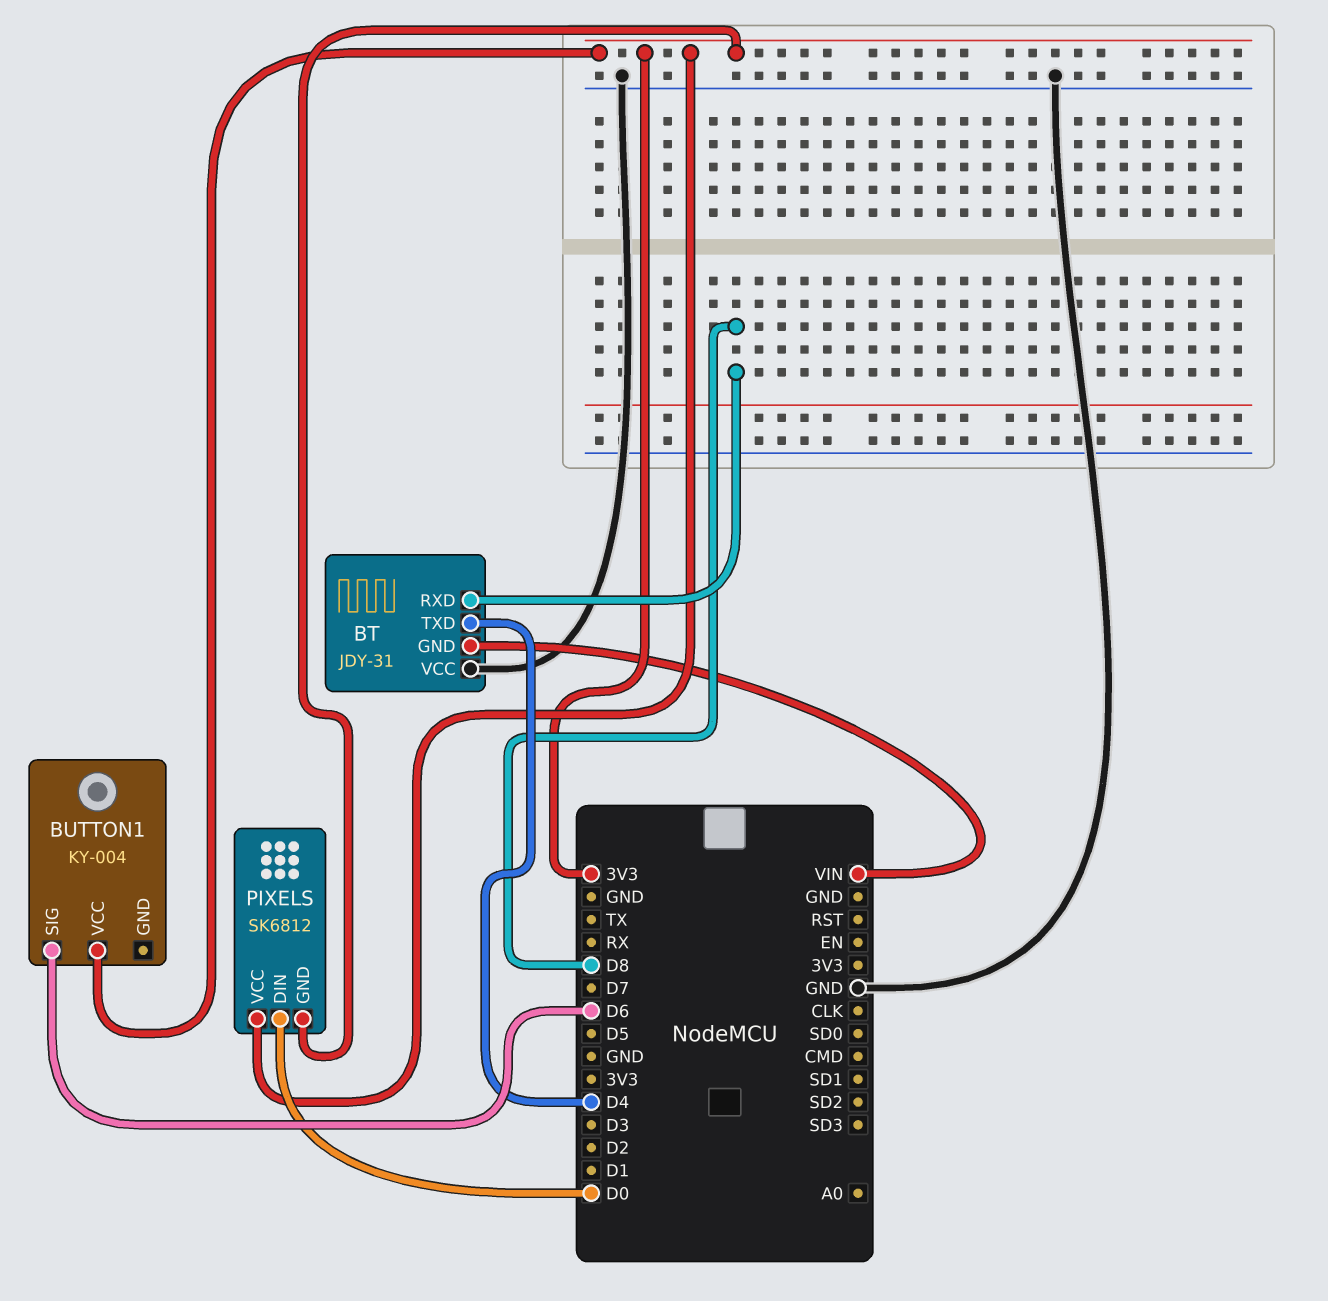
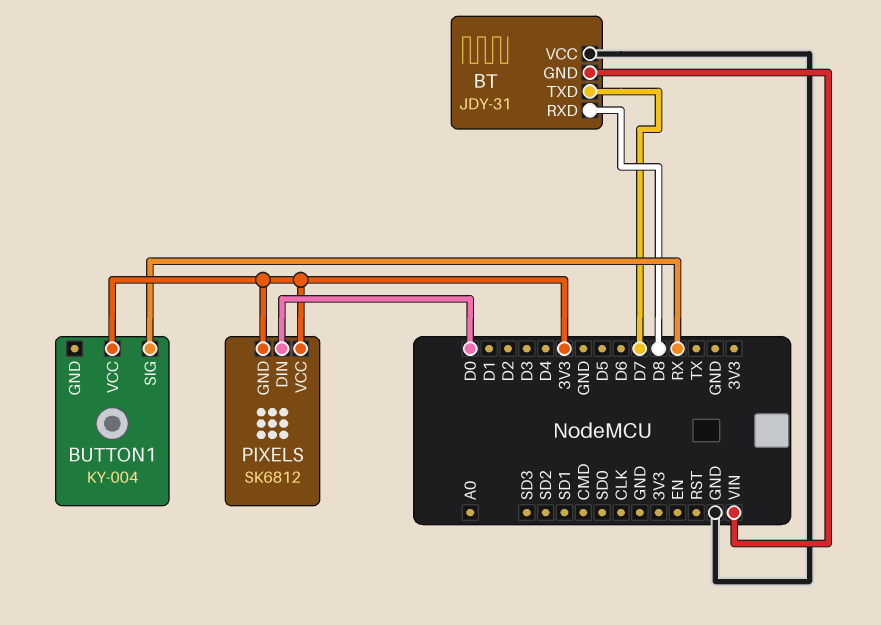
BT pin TXD: D4 -> D7
BUTTON1 pin SIG: D6 -> RX

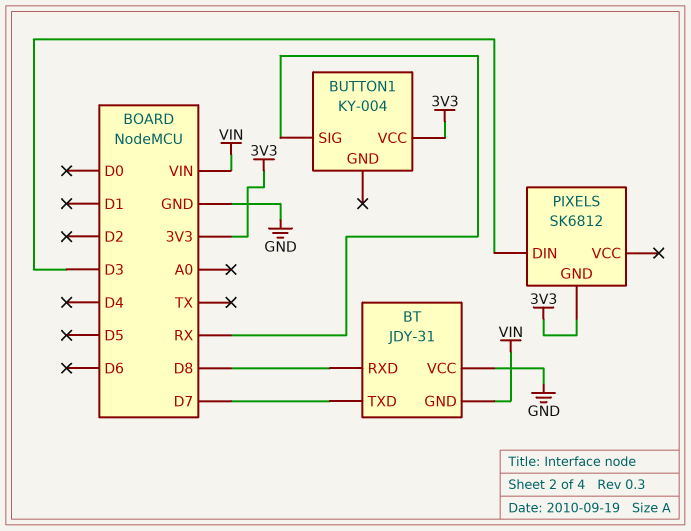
PIXELS pin DIN: D0 -> D3
PIXELS pin VCC: 3V3 -> none

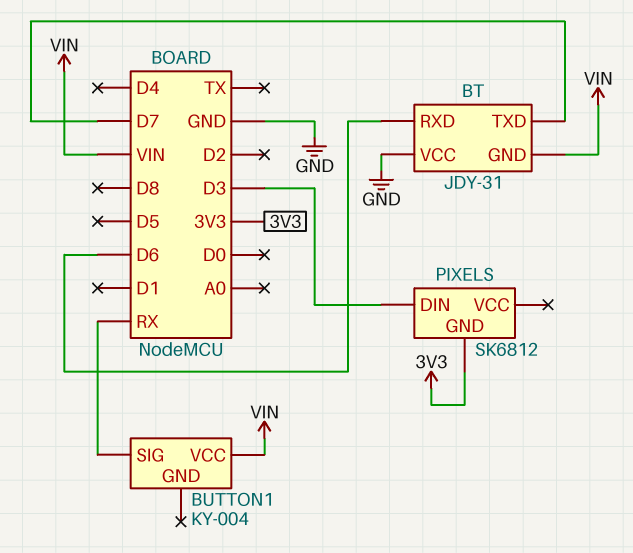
BT pin RXD: D8 -> D6
BUTTON1 pin VCC: 3V3 -> VIN

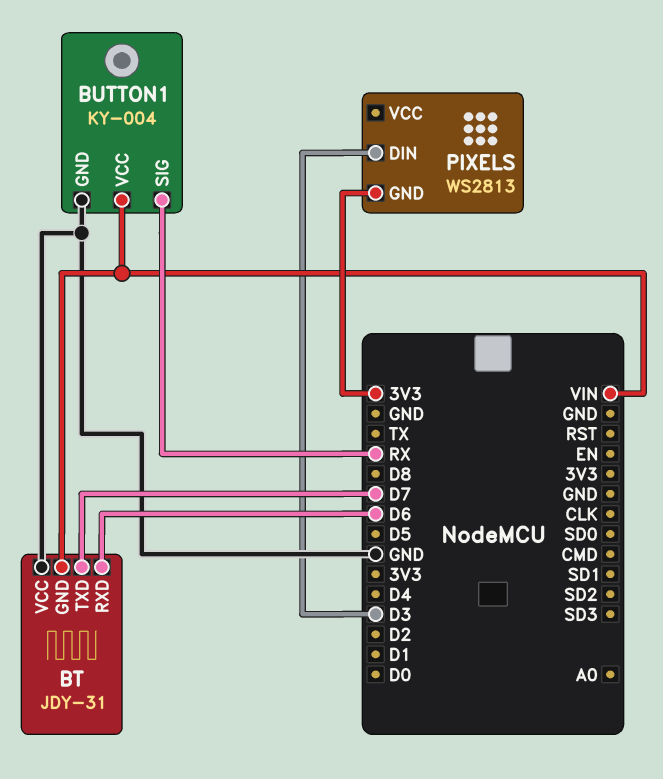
BUTTON1 pin GND: none -> GND
PIXELS: SK6812 -> WS2813

